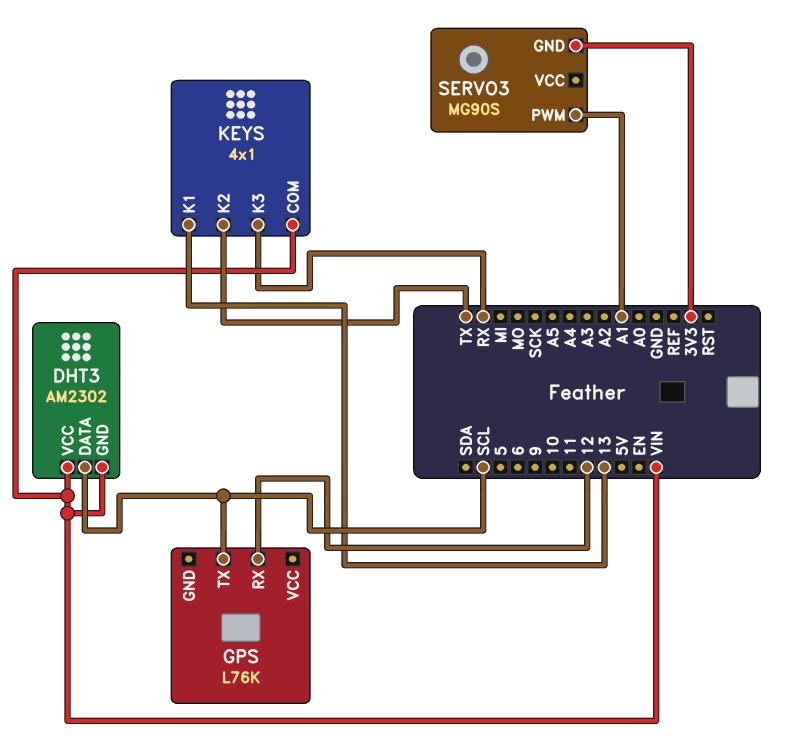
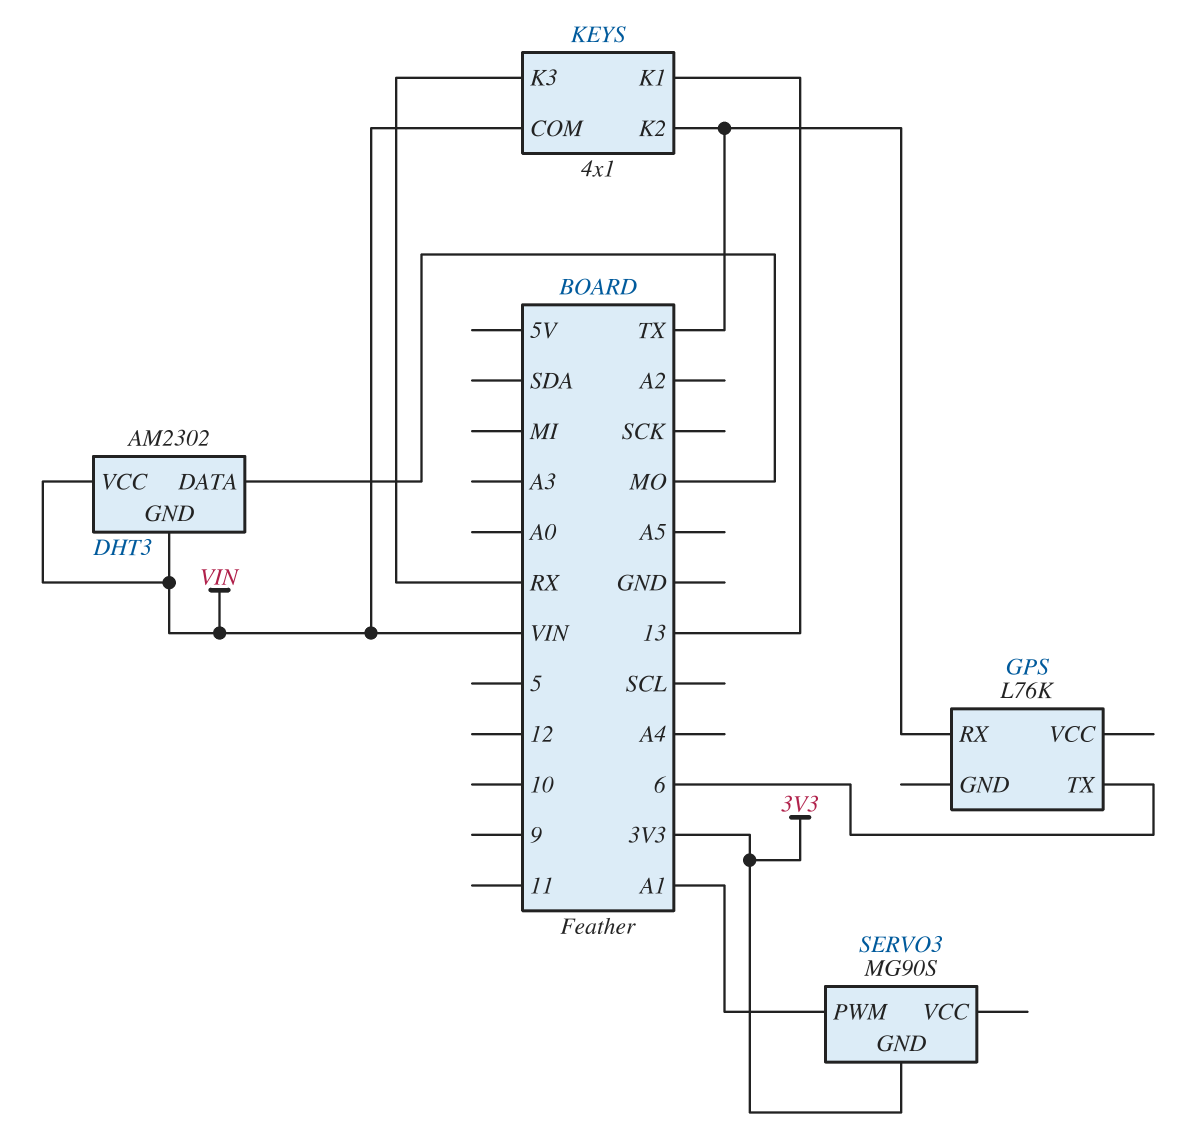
DHT3 pin DATA: SCL -> MO
GPS pin RX: 12 -> TX
GPS pin TX: SCL -> 6

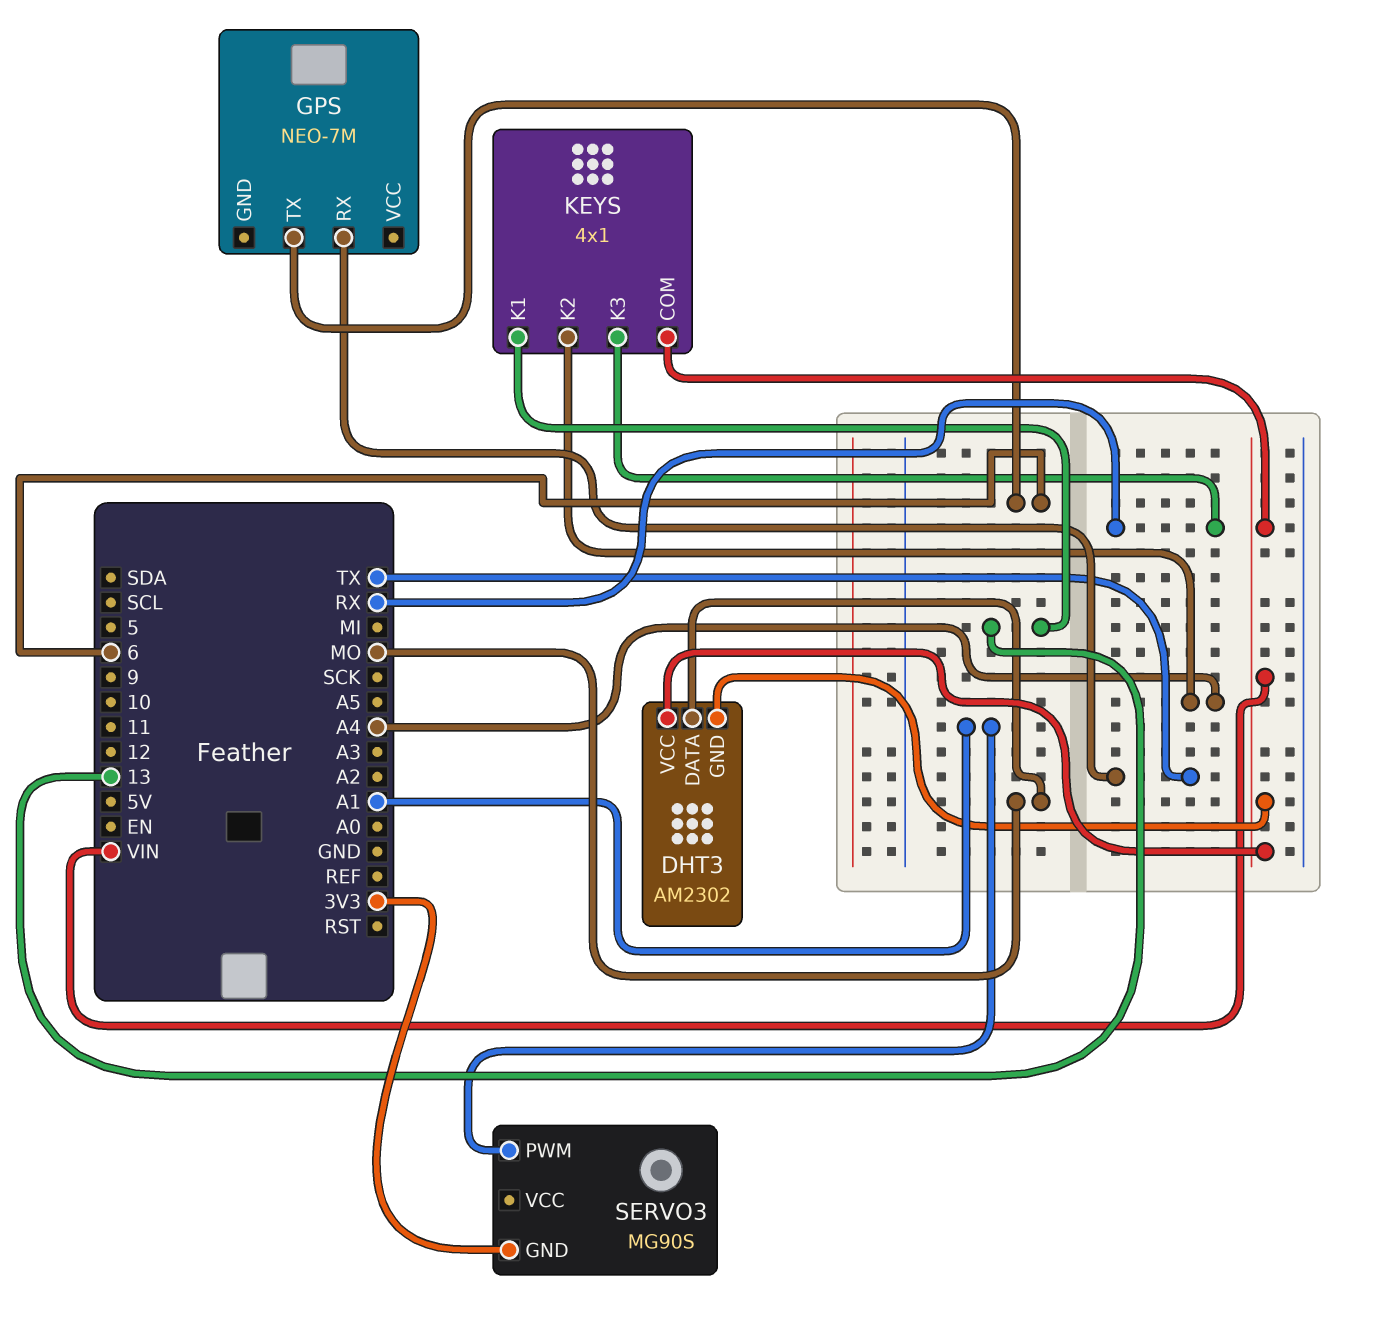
GPS: L76K -> NEO-7M
KEYS pin K2: TX -> A4

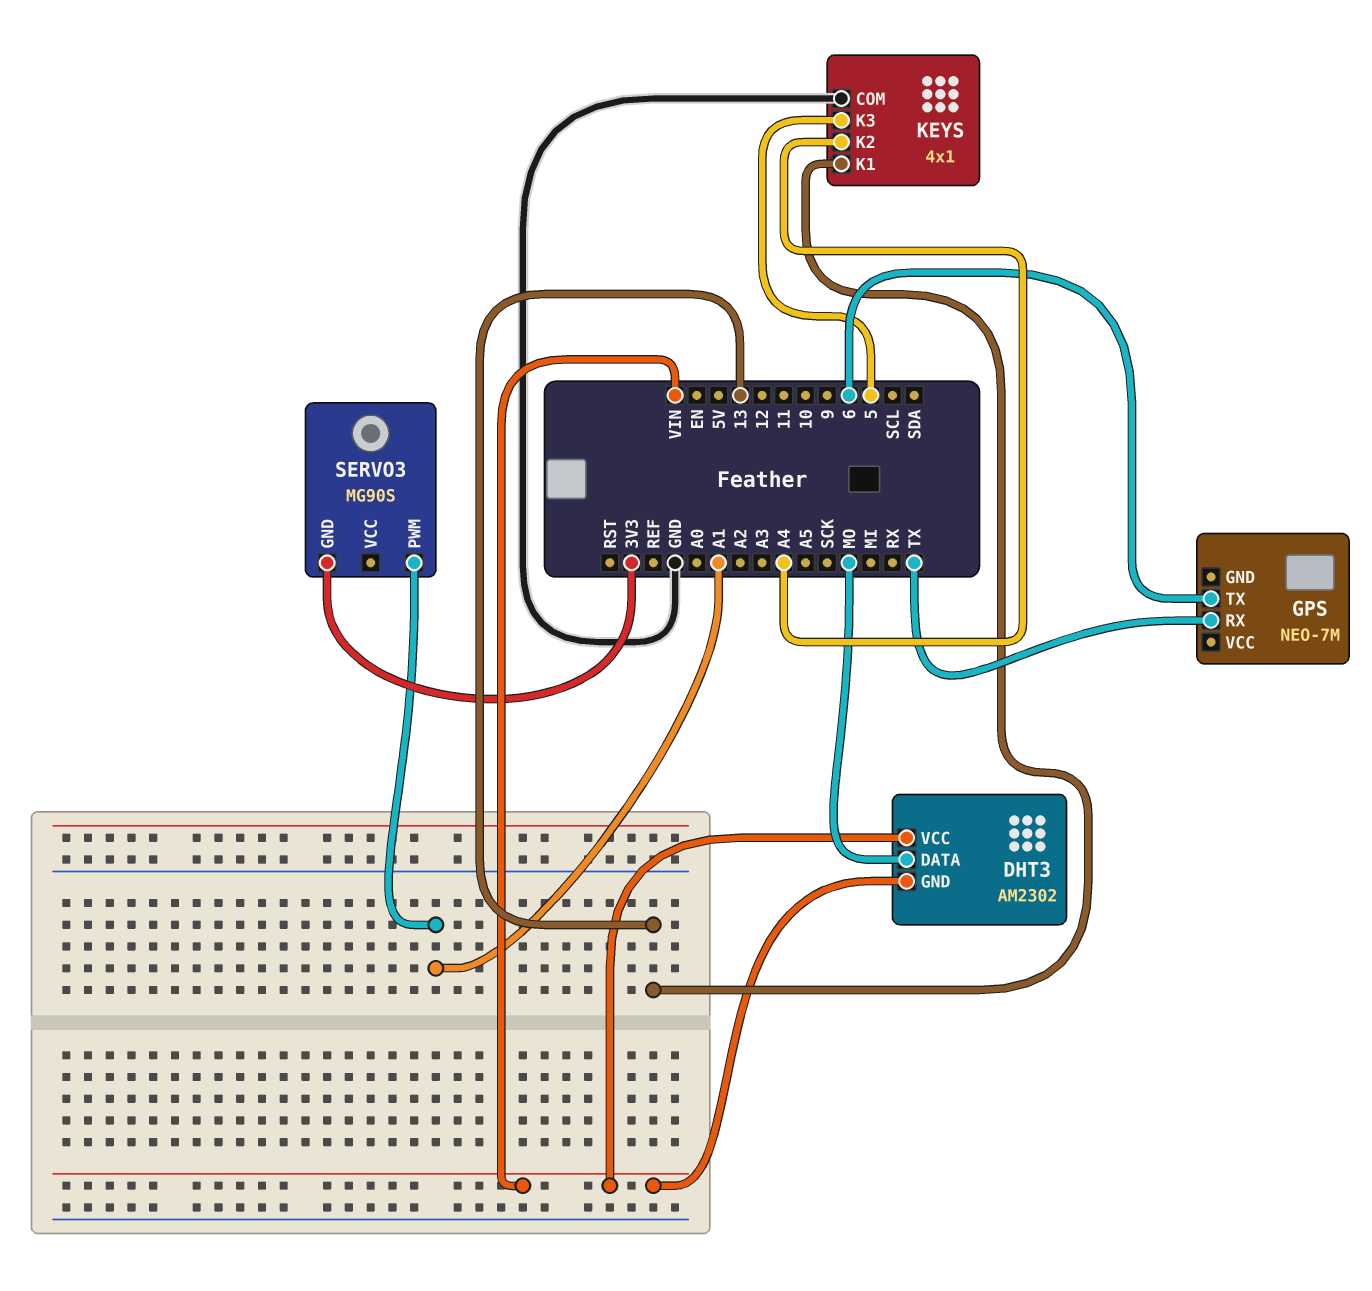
KEYS pin COM: VIN -> GND
KEYS pin K3: RX -> 5

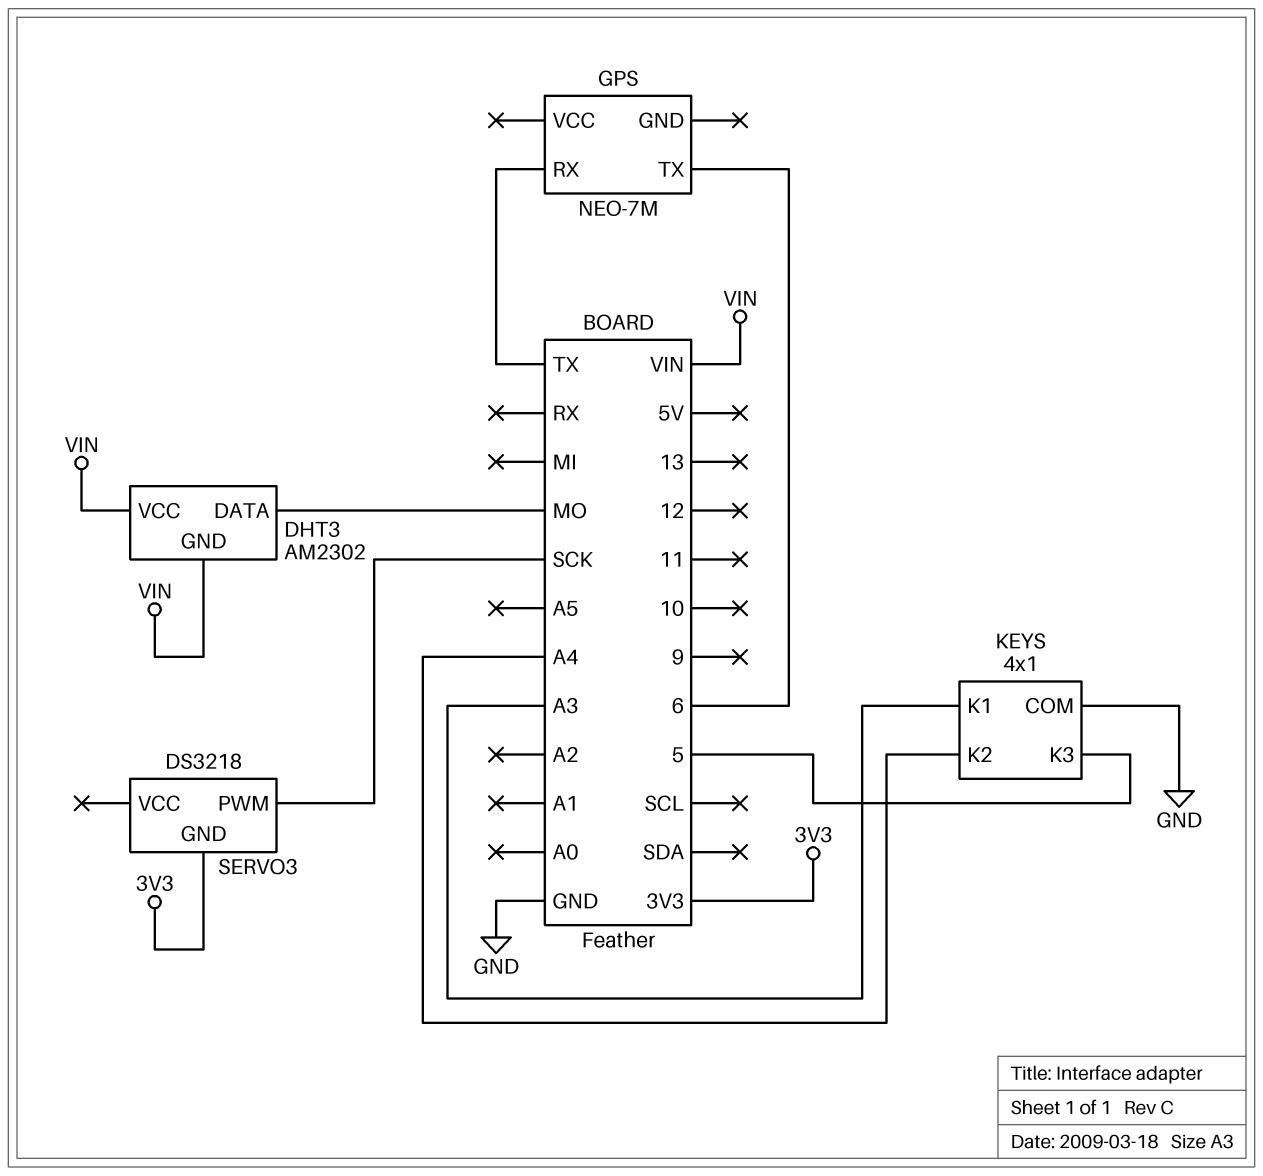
KEYS pin K1: 13 -> A3
SERVO3: MG90S -> DS3218
SERVO3 pin PWM: A1 -> SCK

